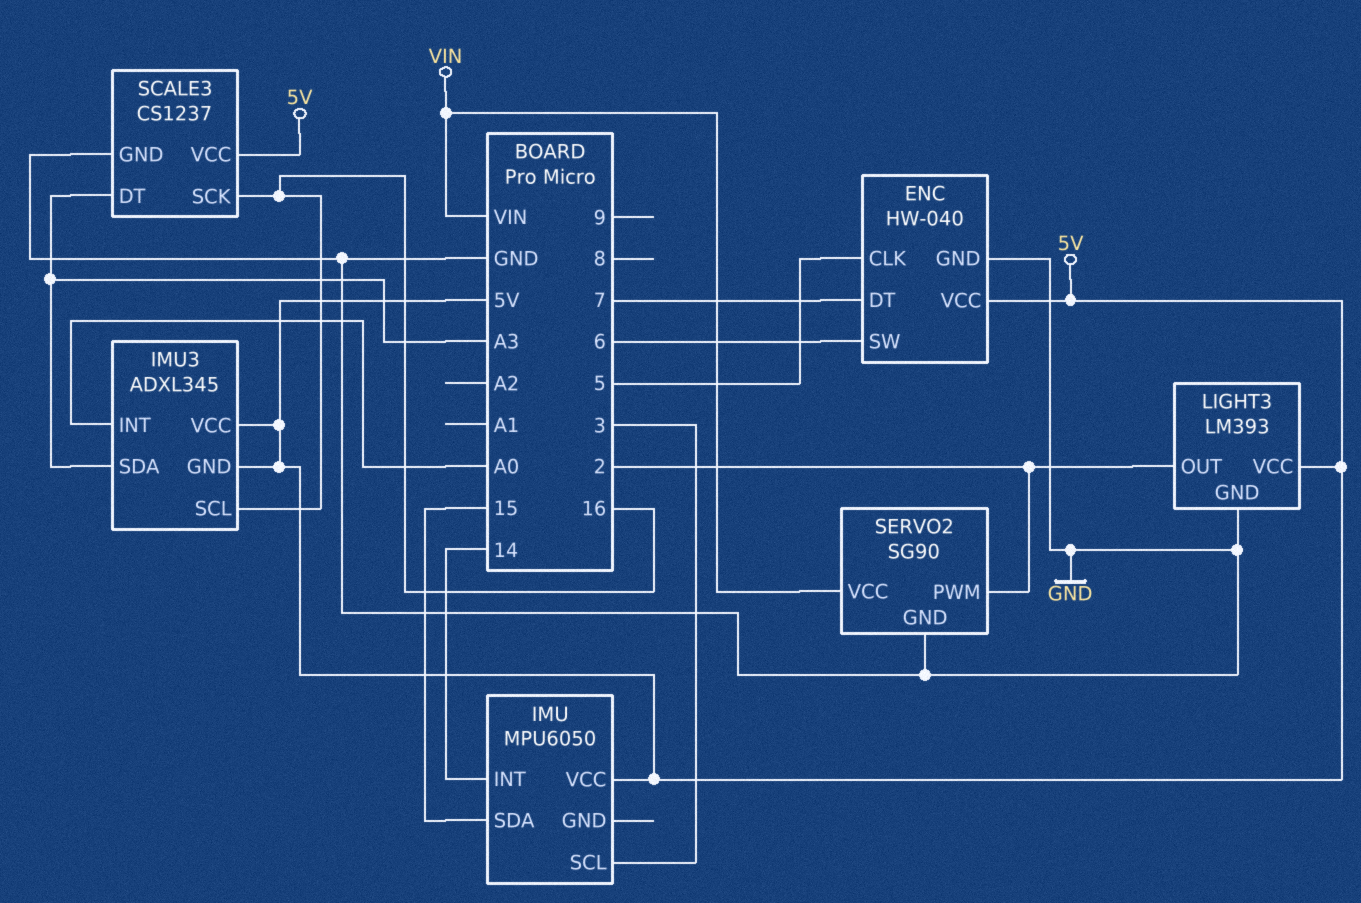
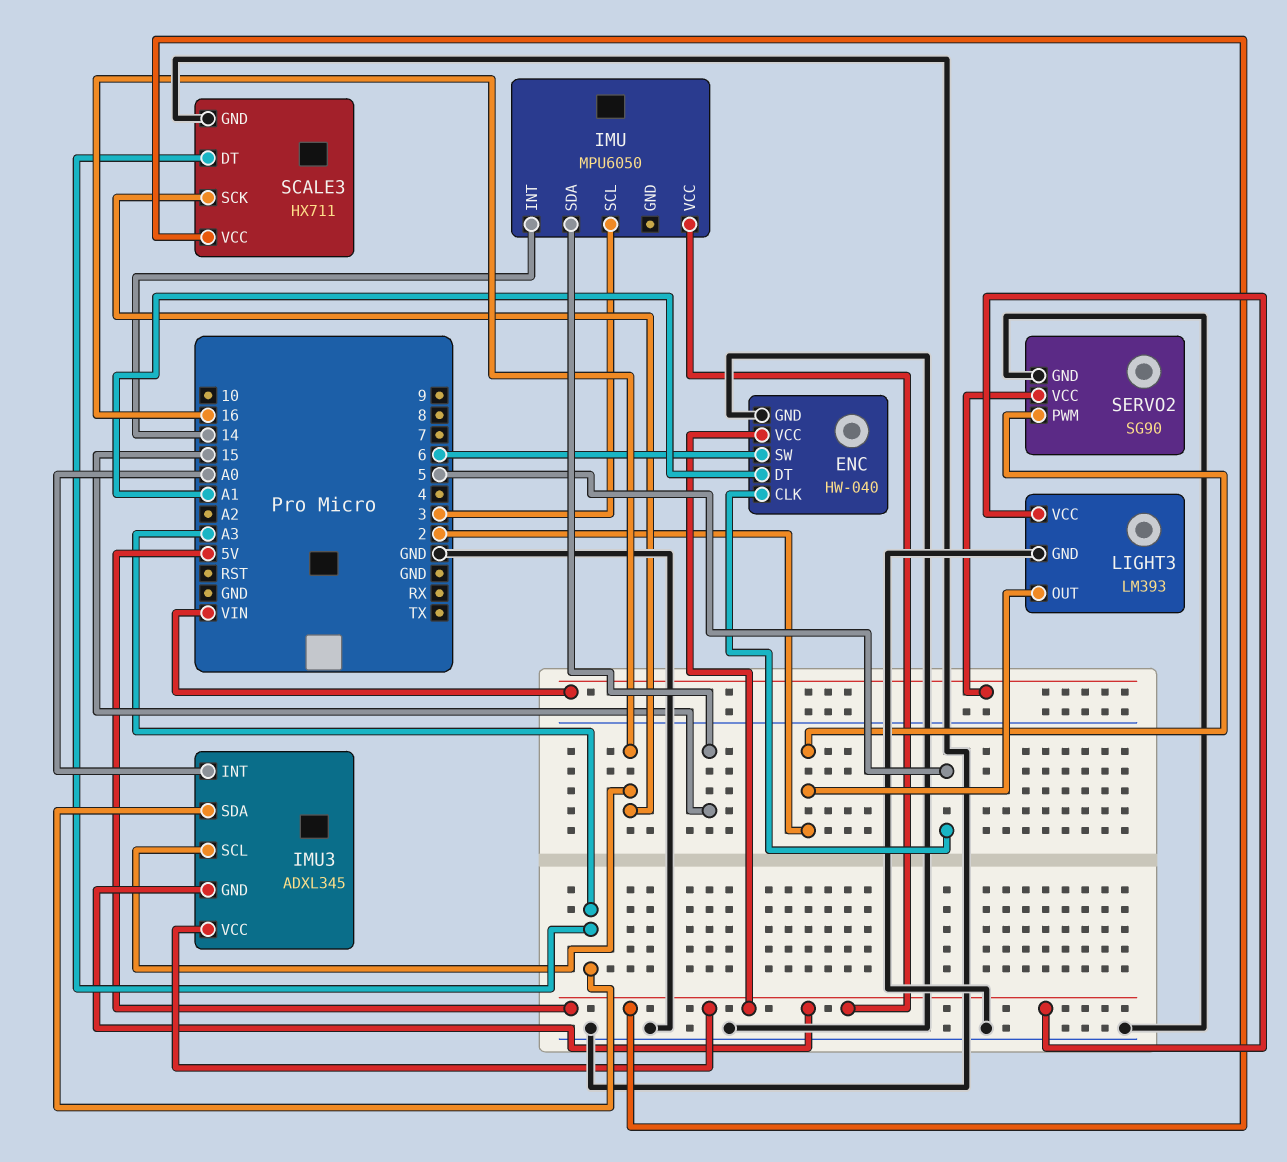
ENC pin DT: 7 -> A1
SCALE3: CS1237 -> HX711

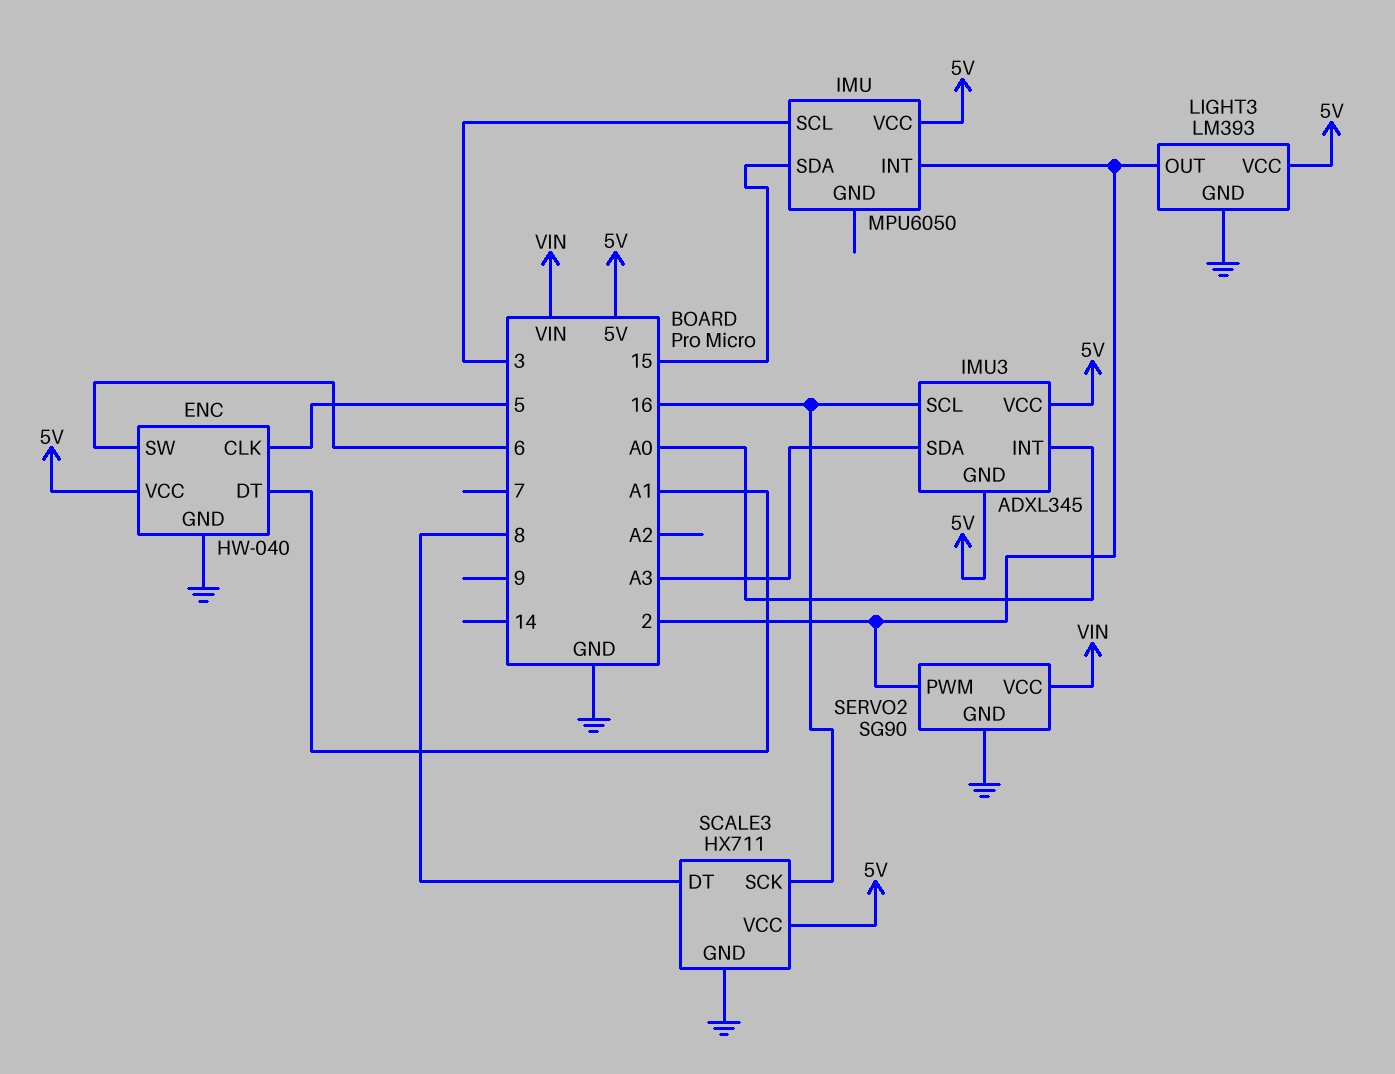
IMU pin INT: 14 -> 2
SCALE3 pin DT: A3 -> 8

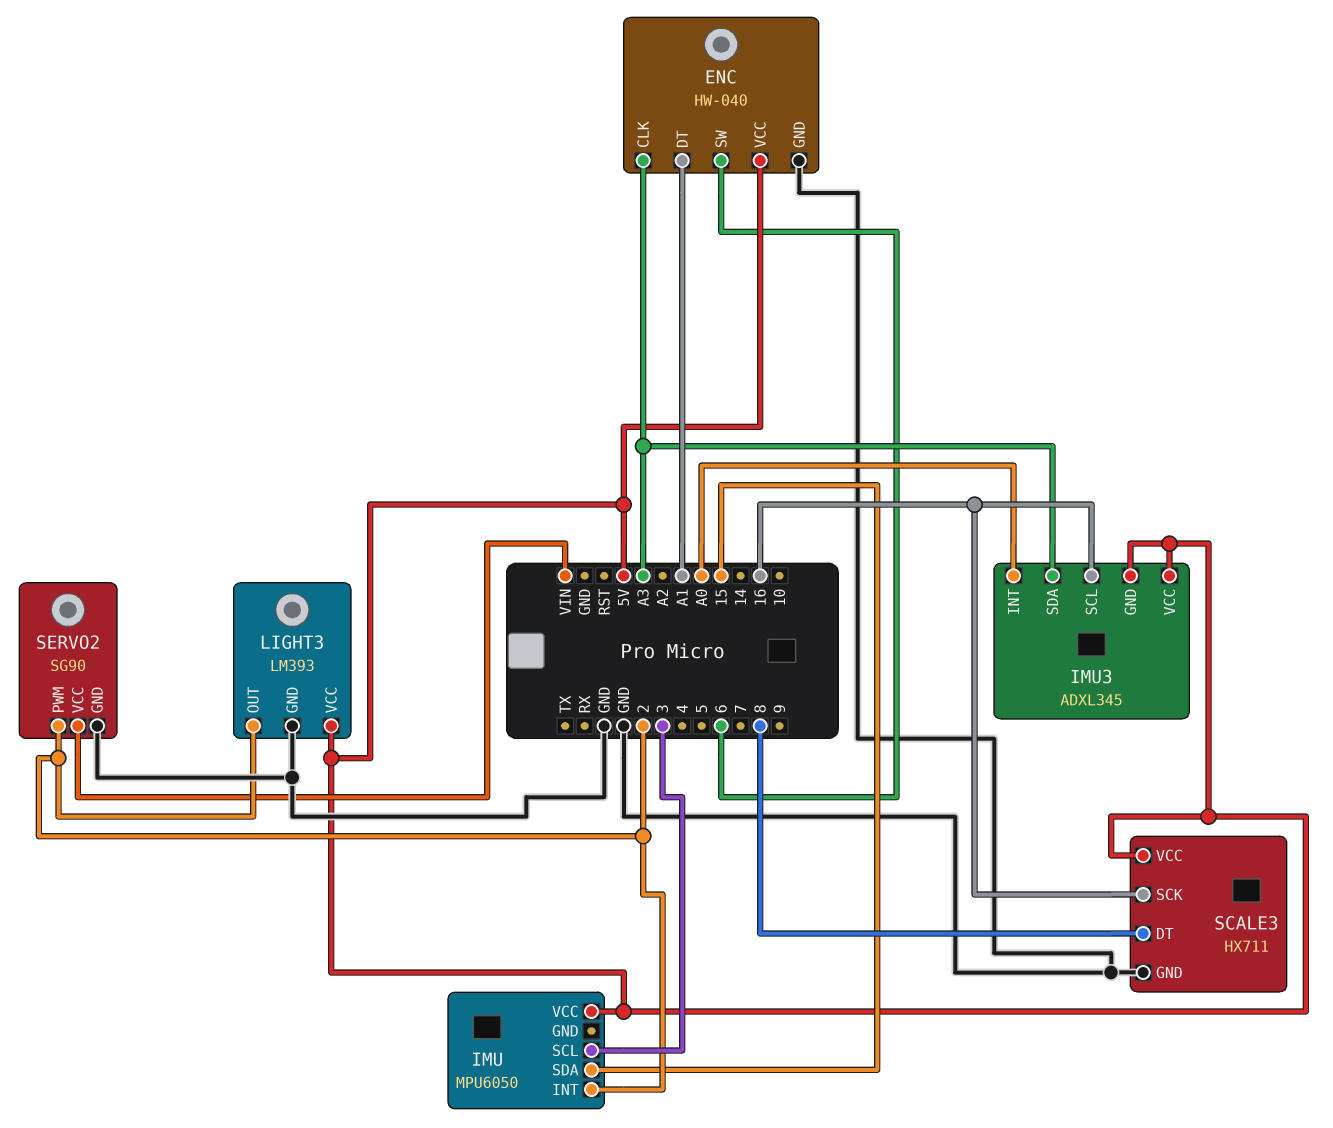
ENC pin CLK: 5 -> A3

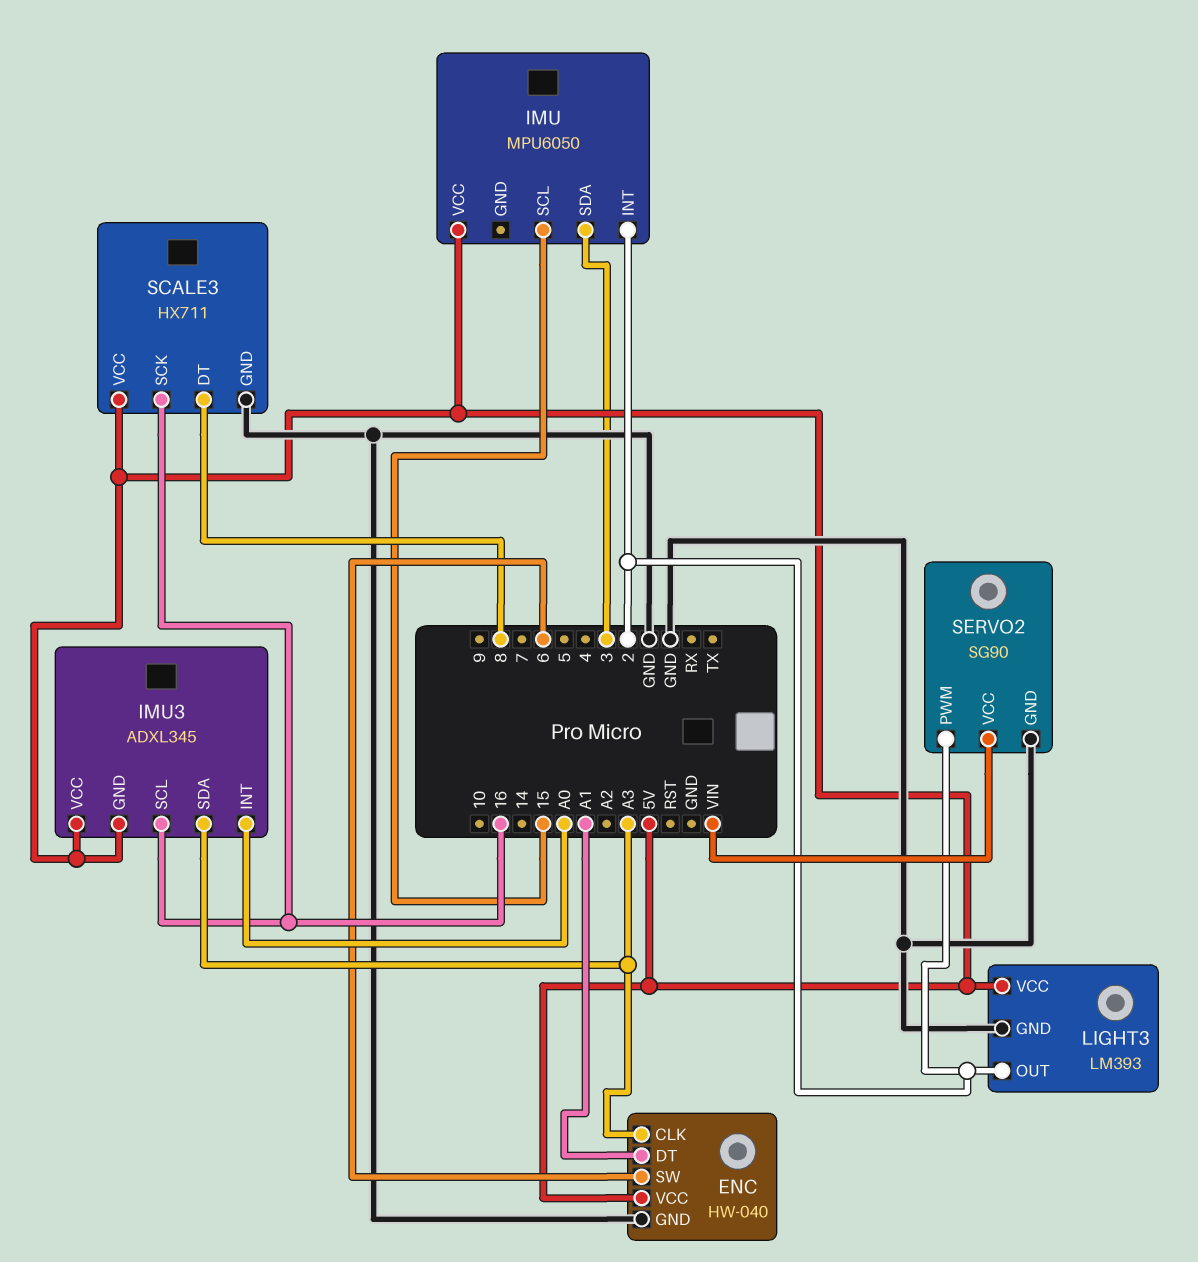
IMU pin SCL: 3 -> 15
IMU pin SDA: 15 -> 3

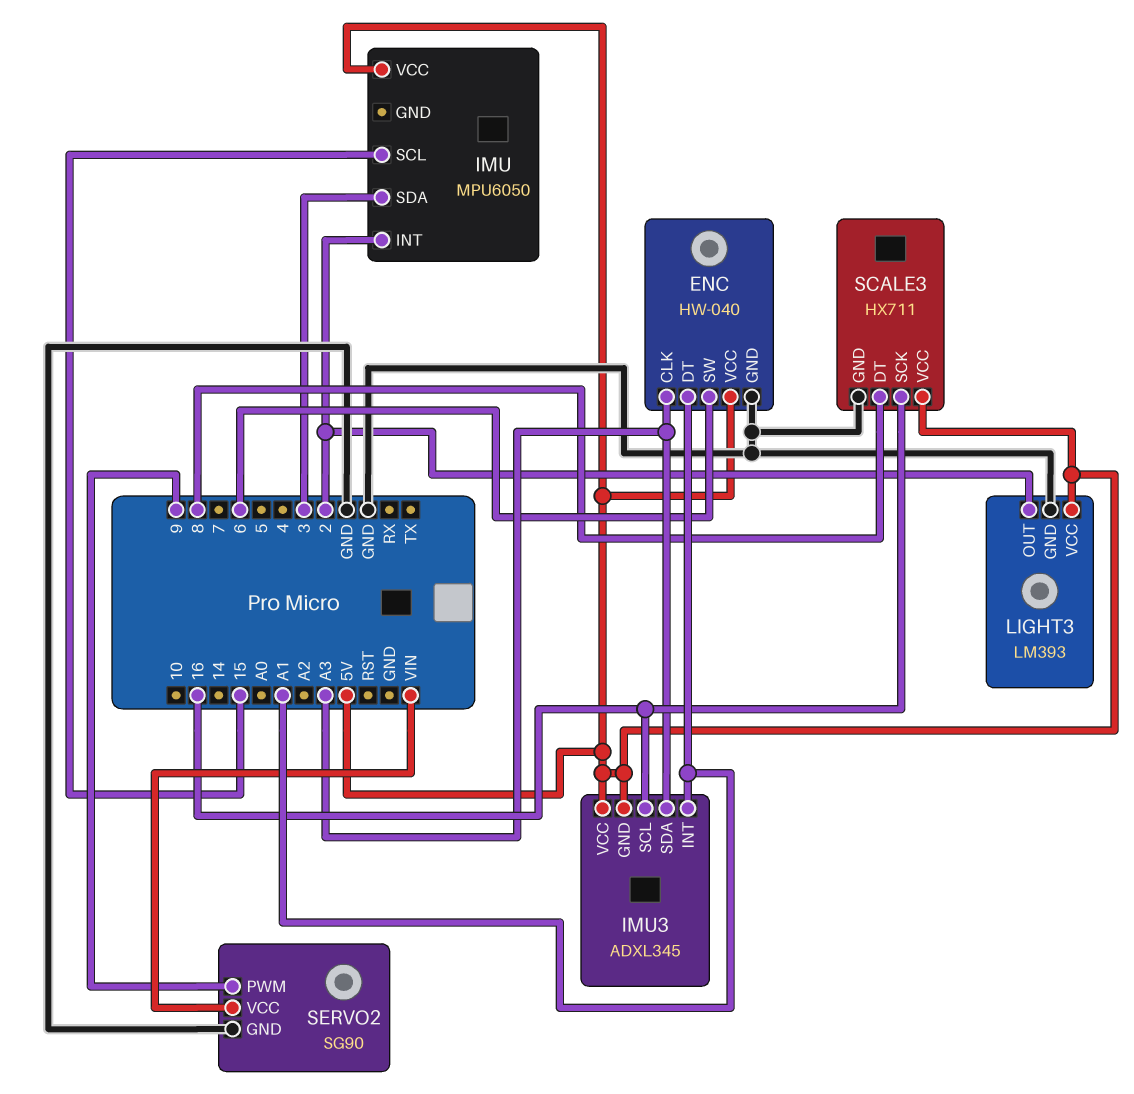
IMU3 pin INT: A0 -> A1
SERVO2 pin PWM: 2 -> 9

